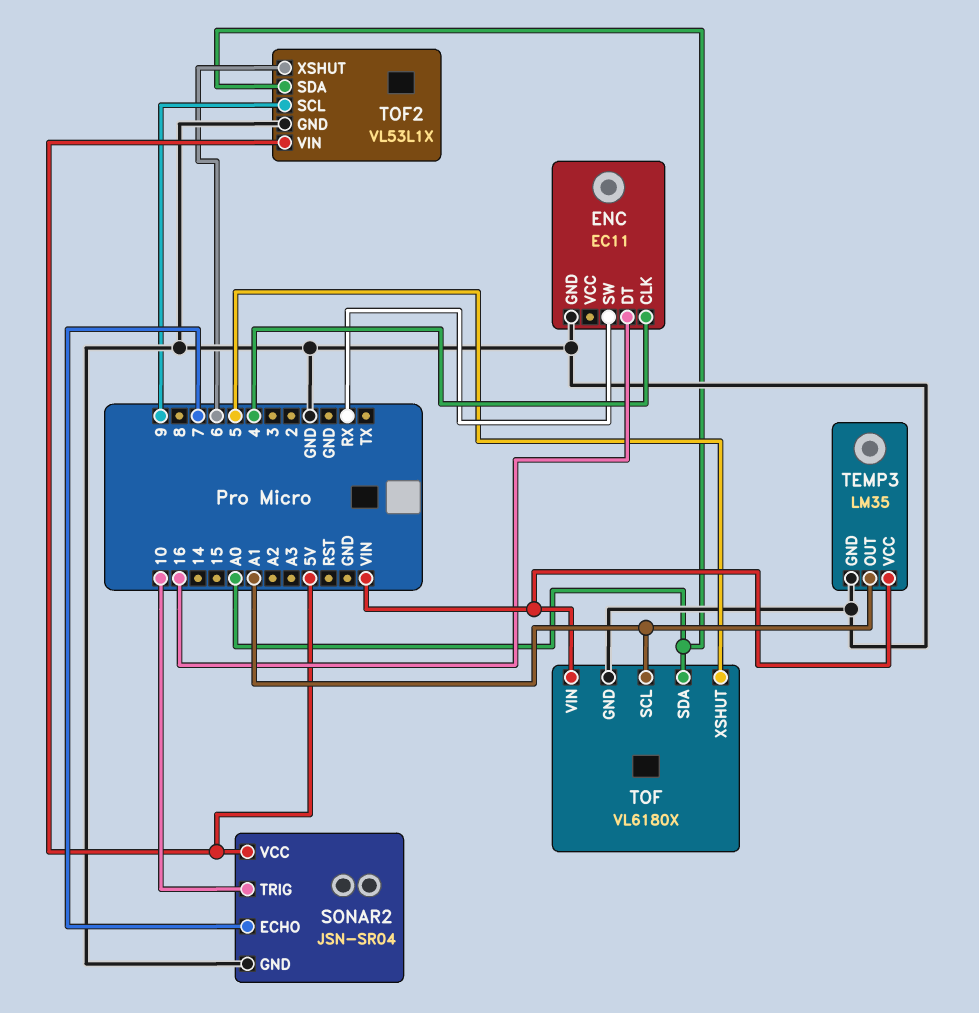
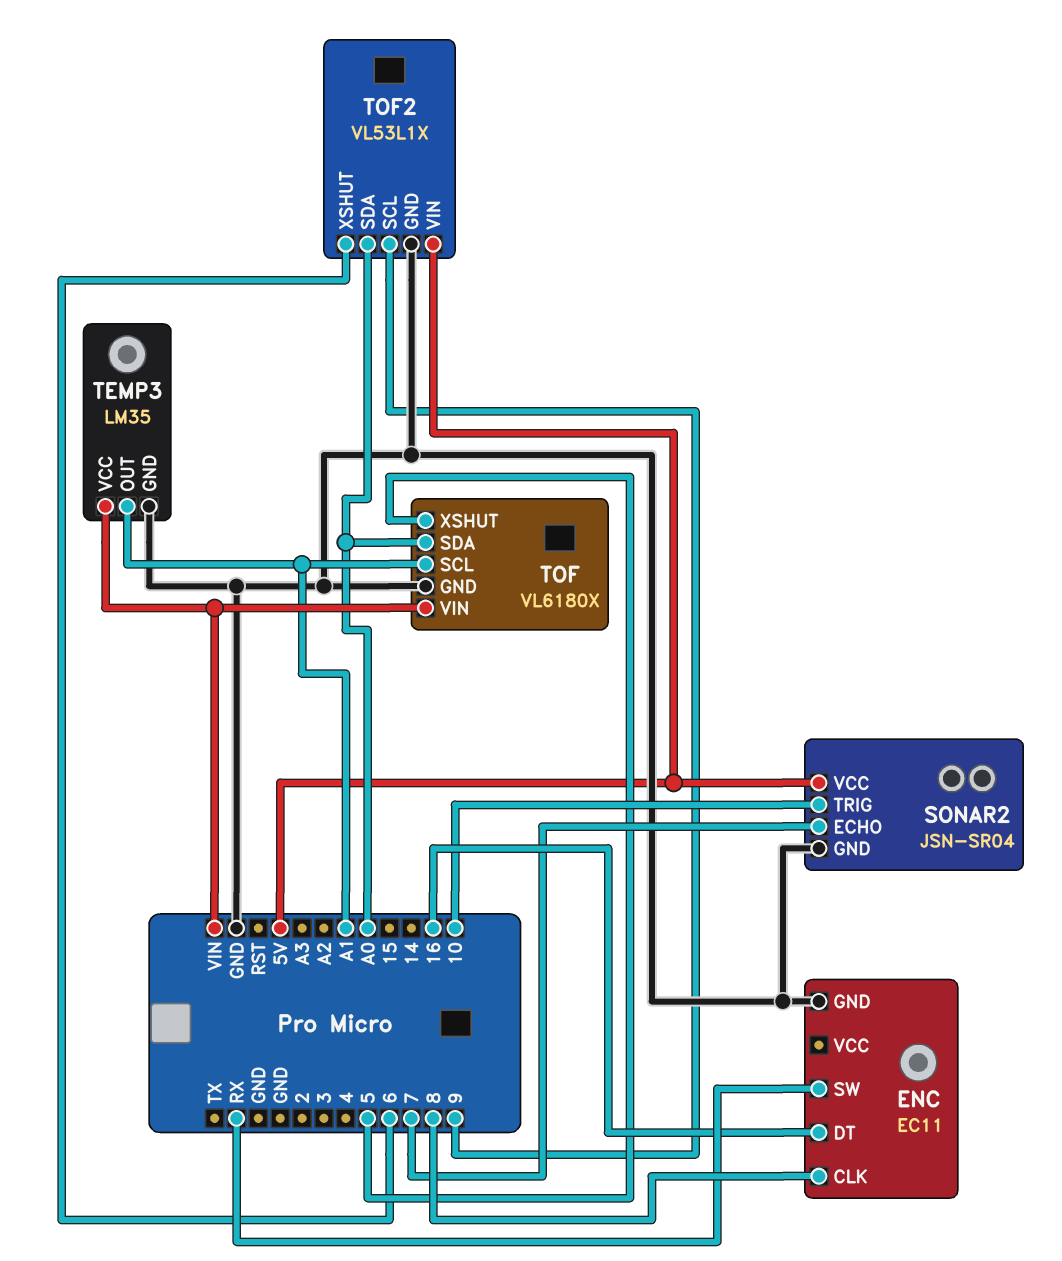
ENC pin CLK: 4 -> 8

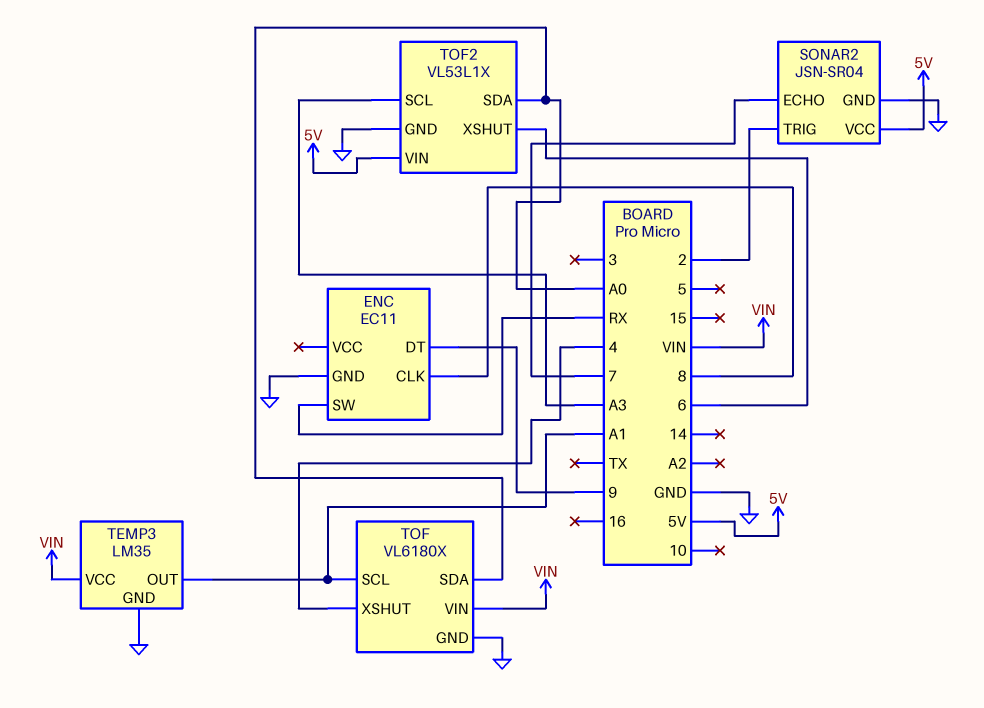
ENC pin DT: 16 -> 9
SONAR2 pin TRIG: 10 -> 2
TOF pin XSHUT: 5 -> 4
TOF2 pin SCL: 9 -> A3

